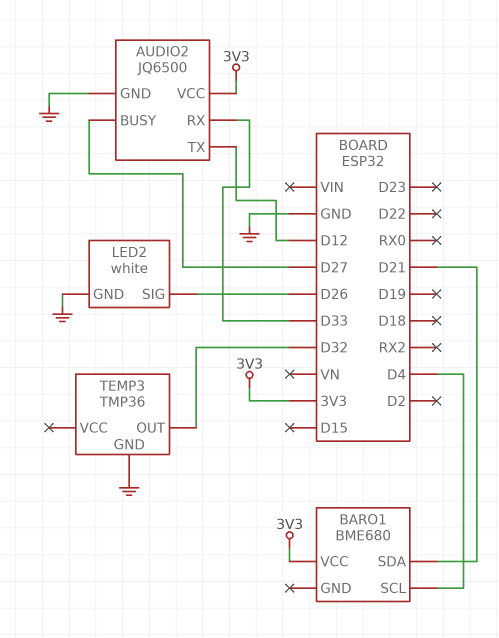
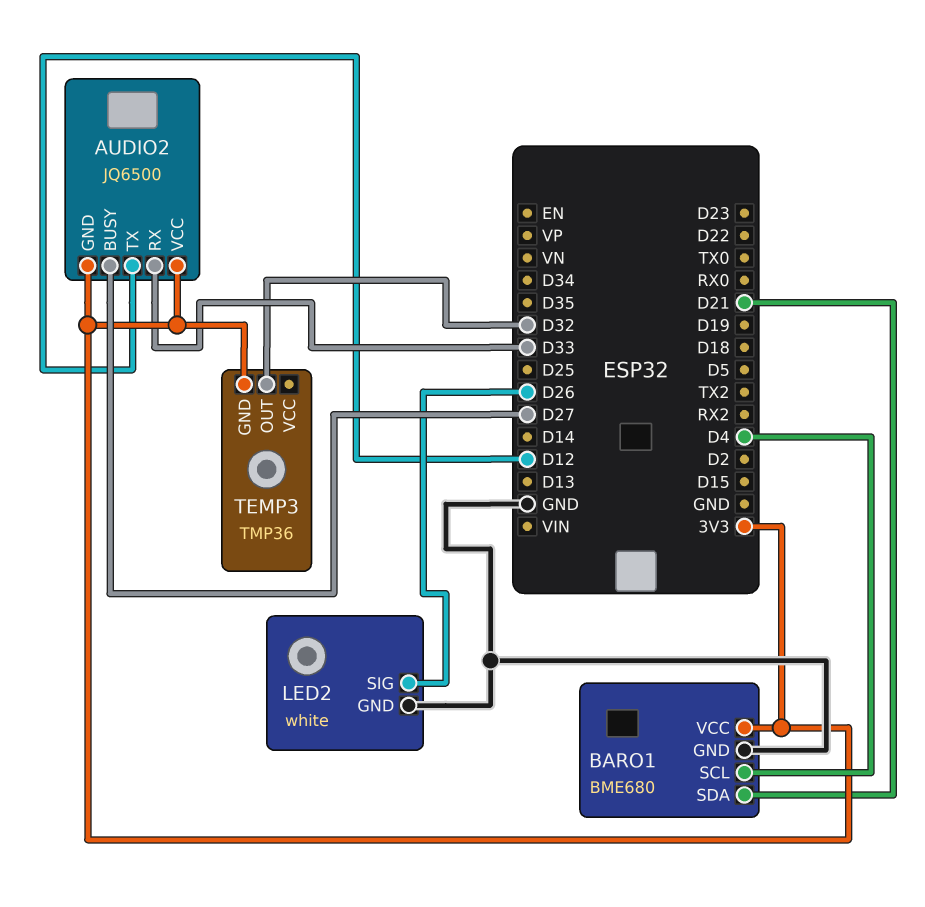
AUDIO2 pin GND: GND -> 3V3
BARO1 pin GND: none -> GND
TEMP3 pin GND: GND -> 3V3

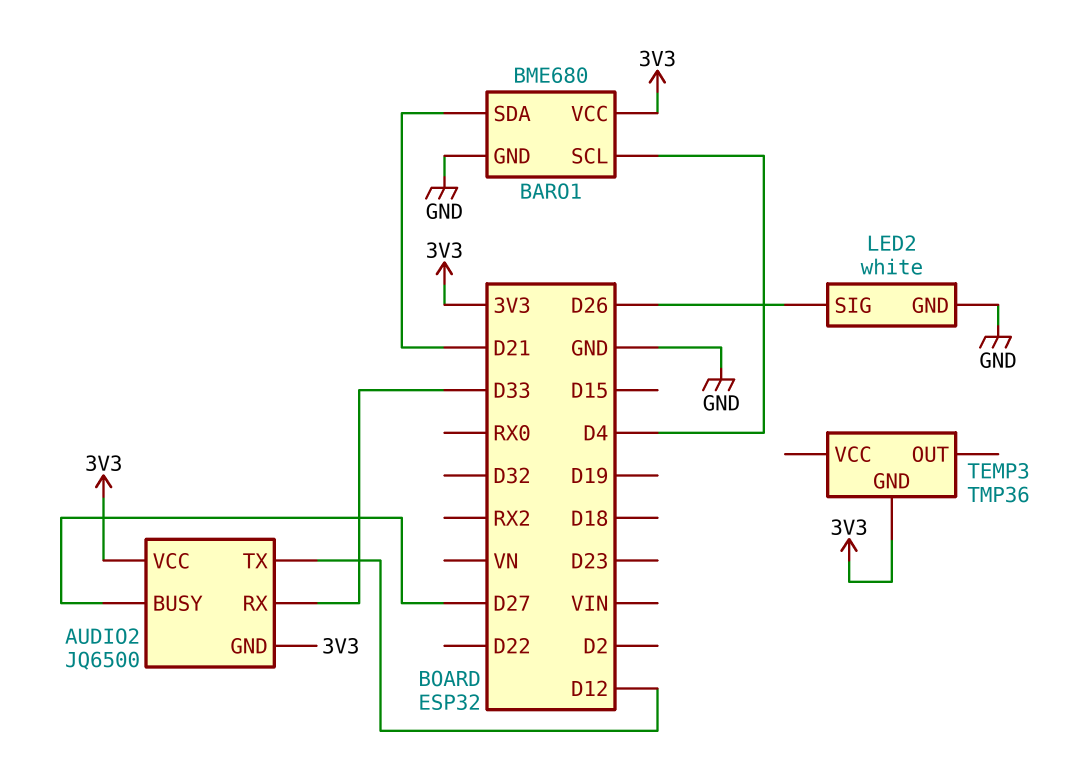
TEMP3 pin OUT: D32 -> none

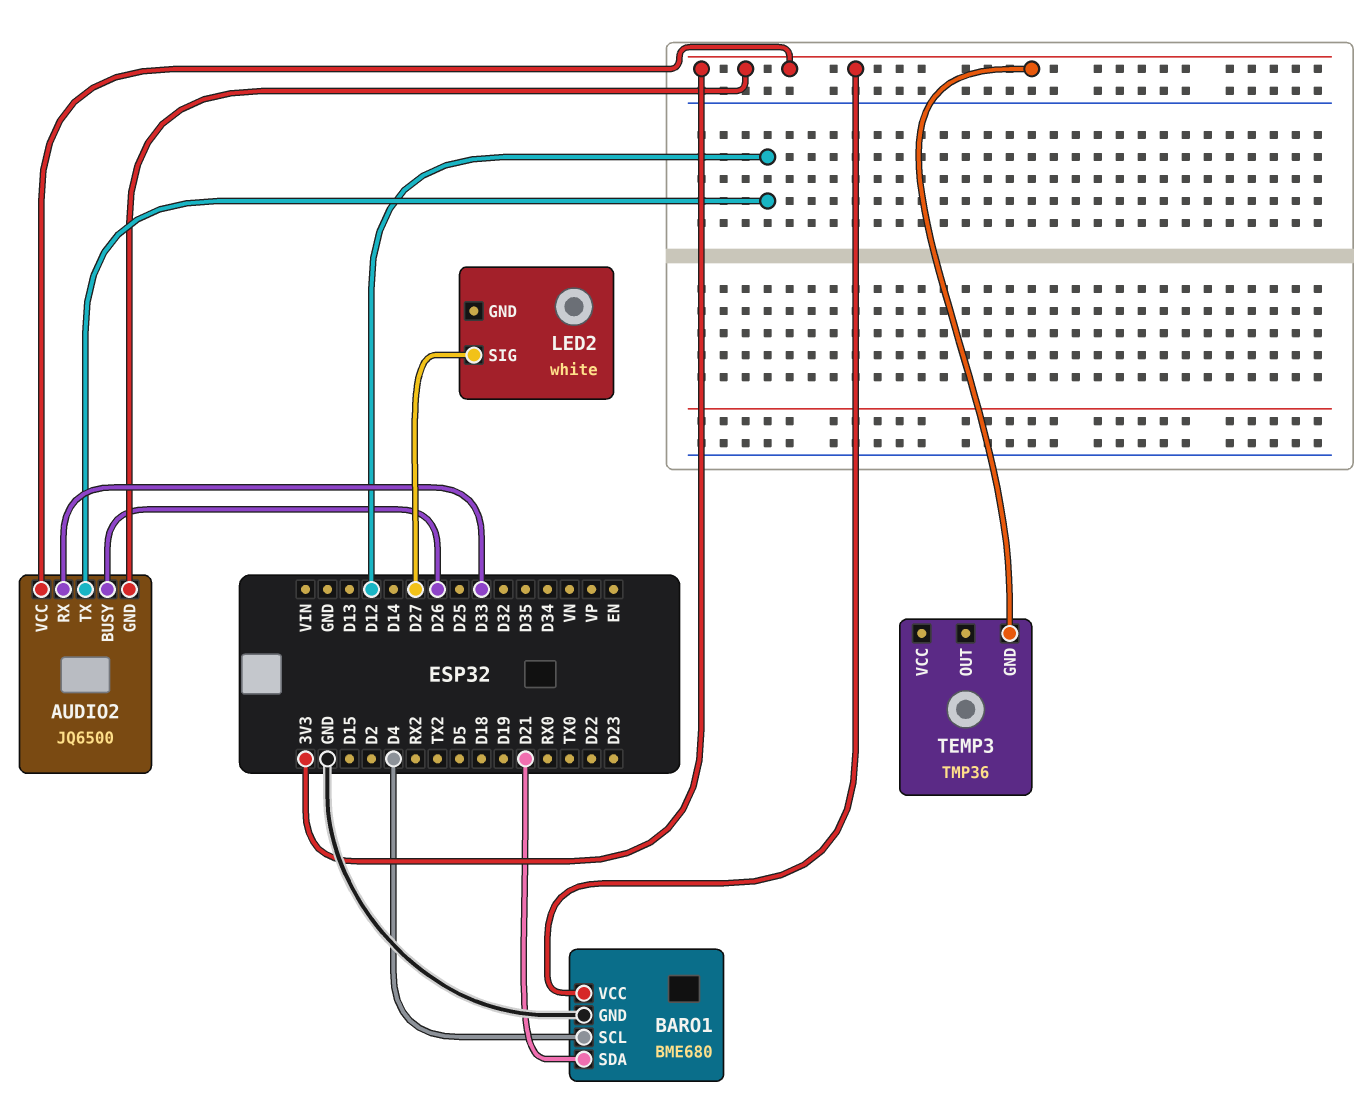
AUDIO2 pin BUSY: D27 -> D26
LED2 pin GND: GND -> none
LED2 pin SIG: D26 -> D27

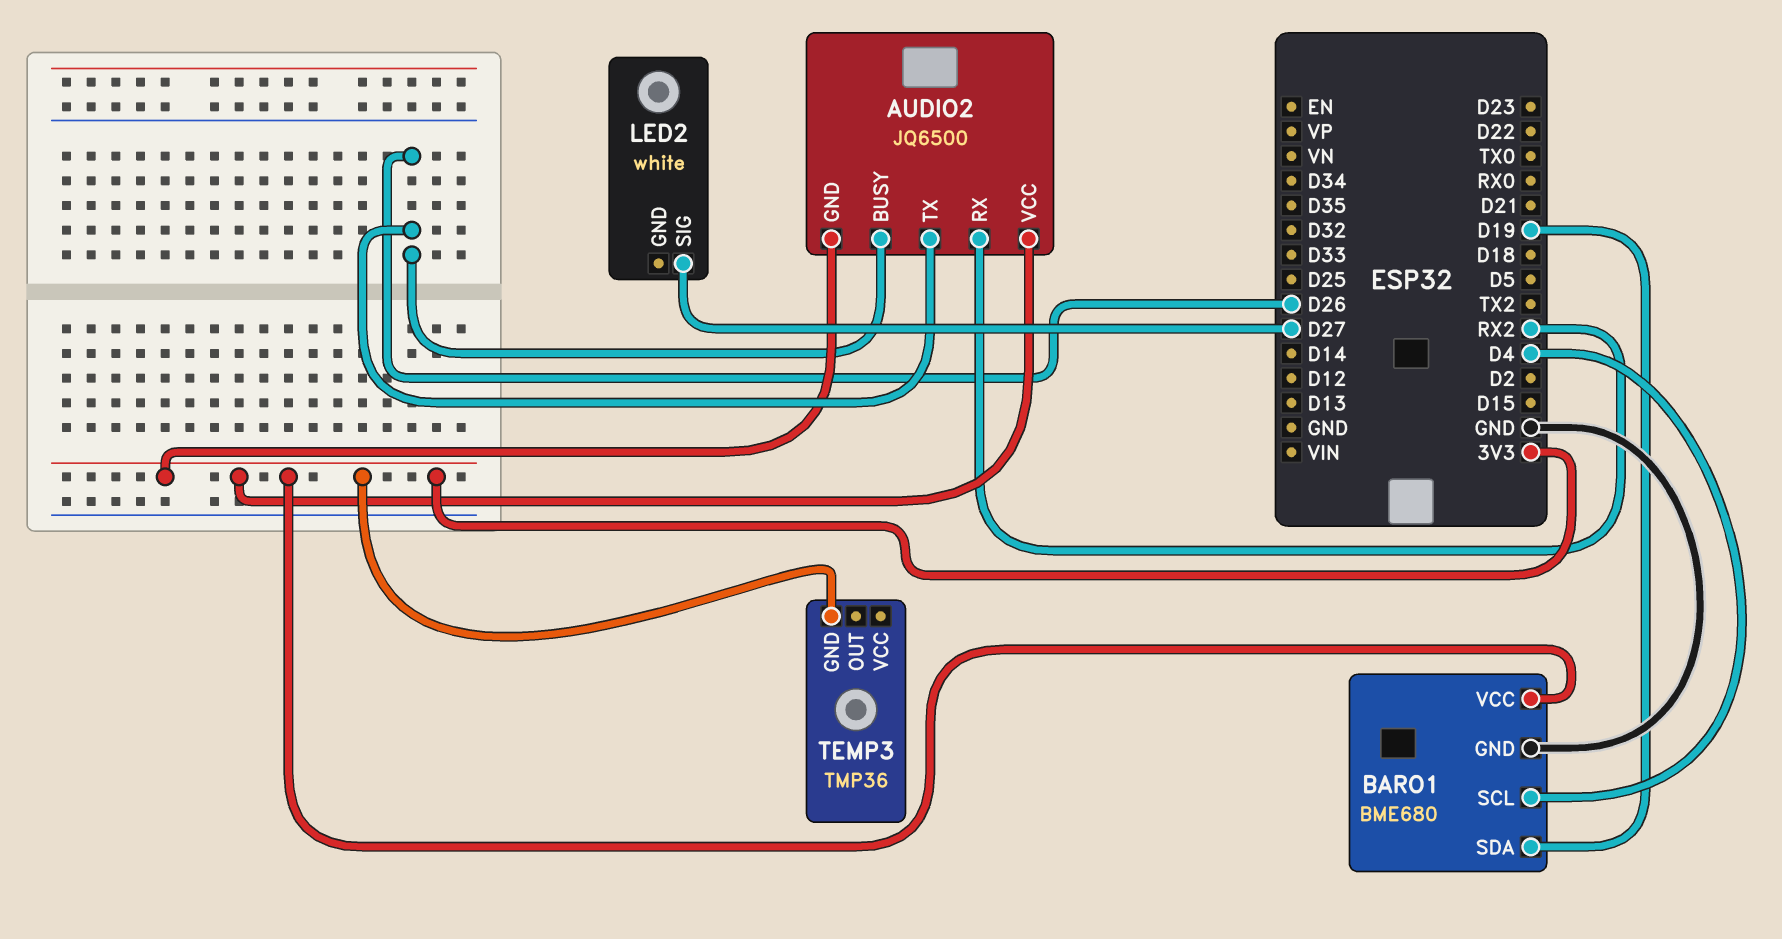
AUDIO2 pin RX: D33 -> RX2
AUDIO2 pin TX: D12 -> D26
BARO1 pin SDA: D21 -> D19

